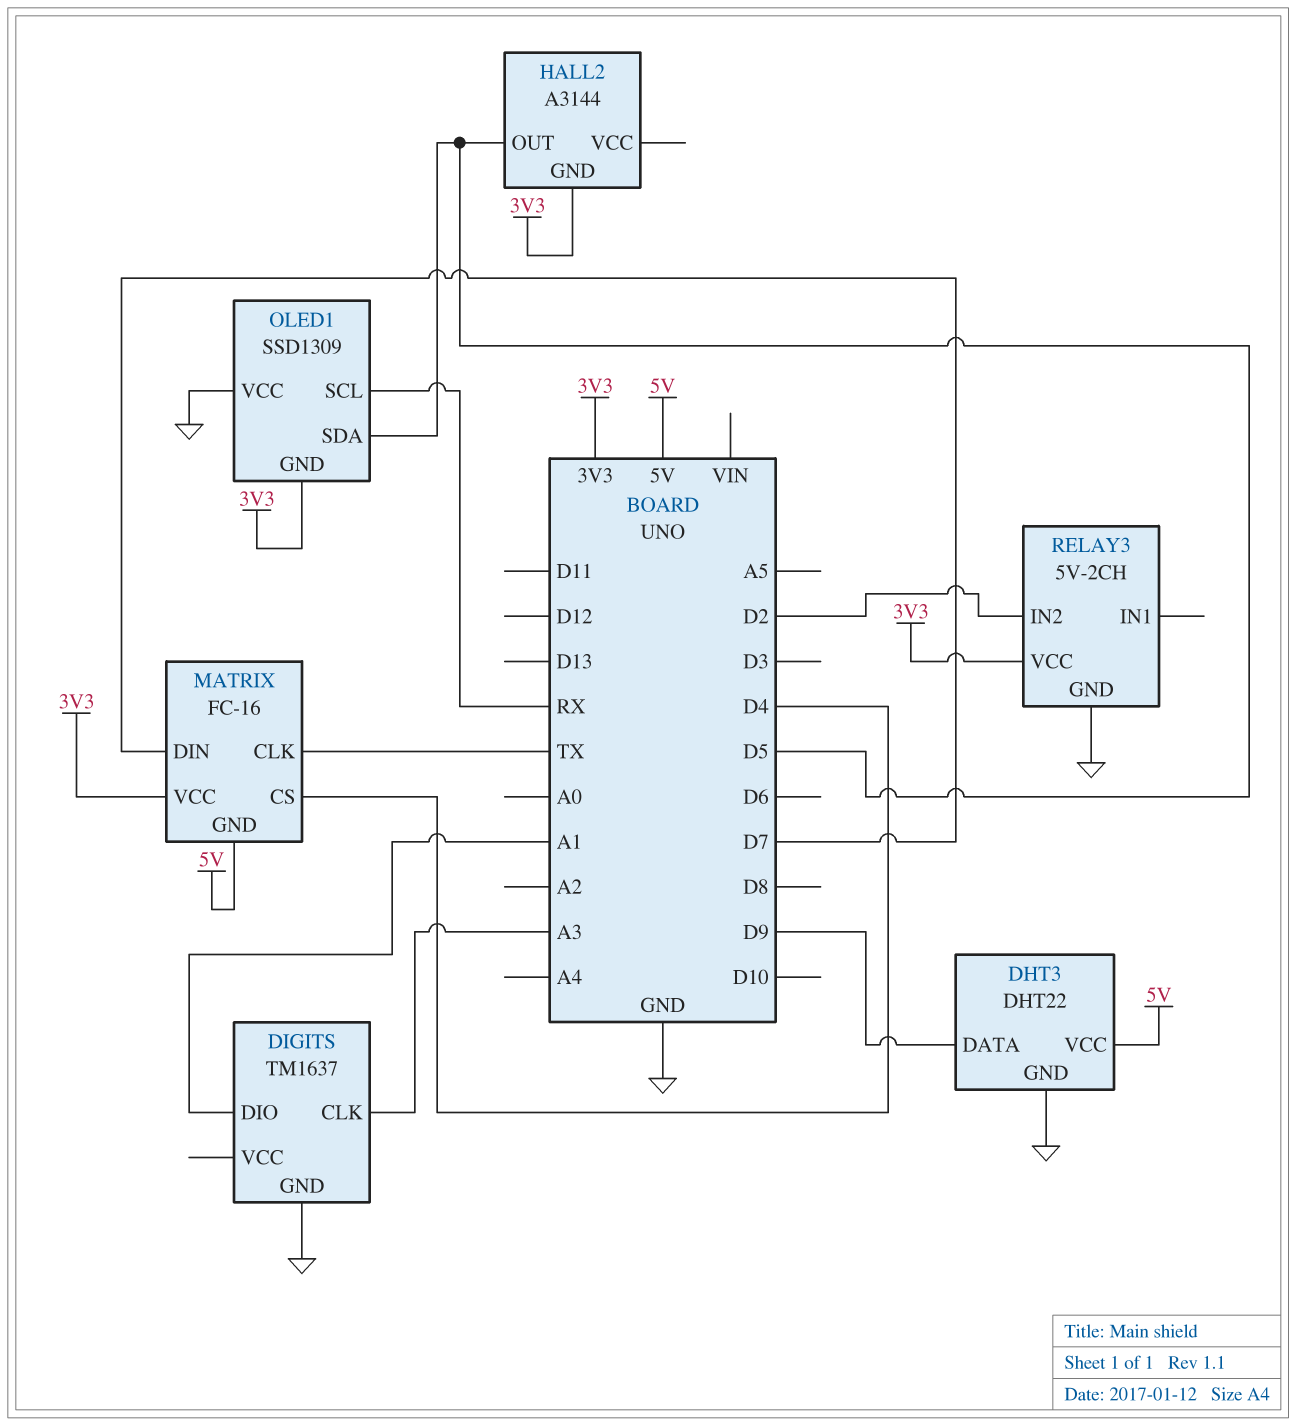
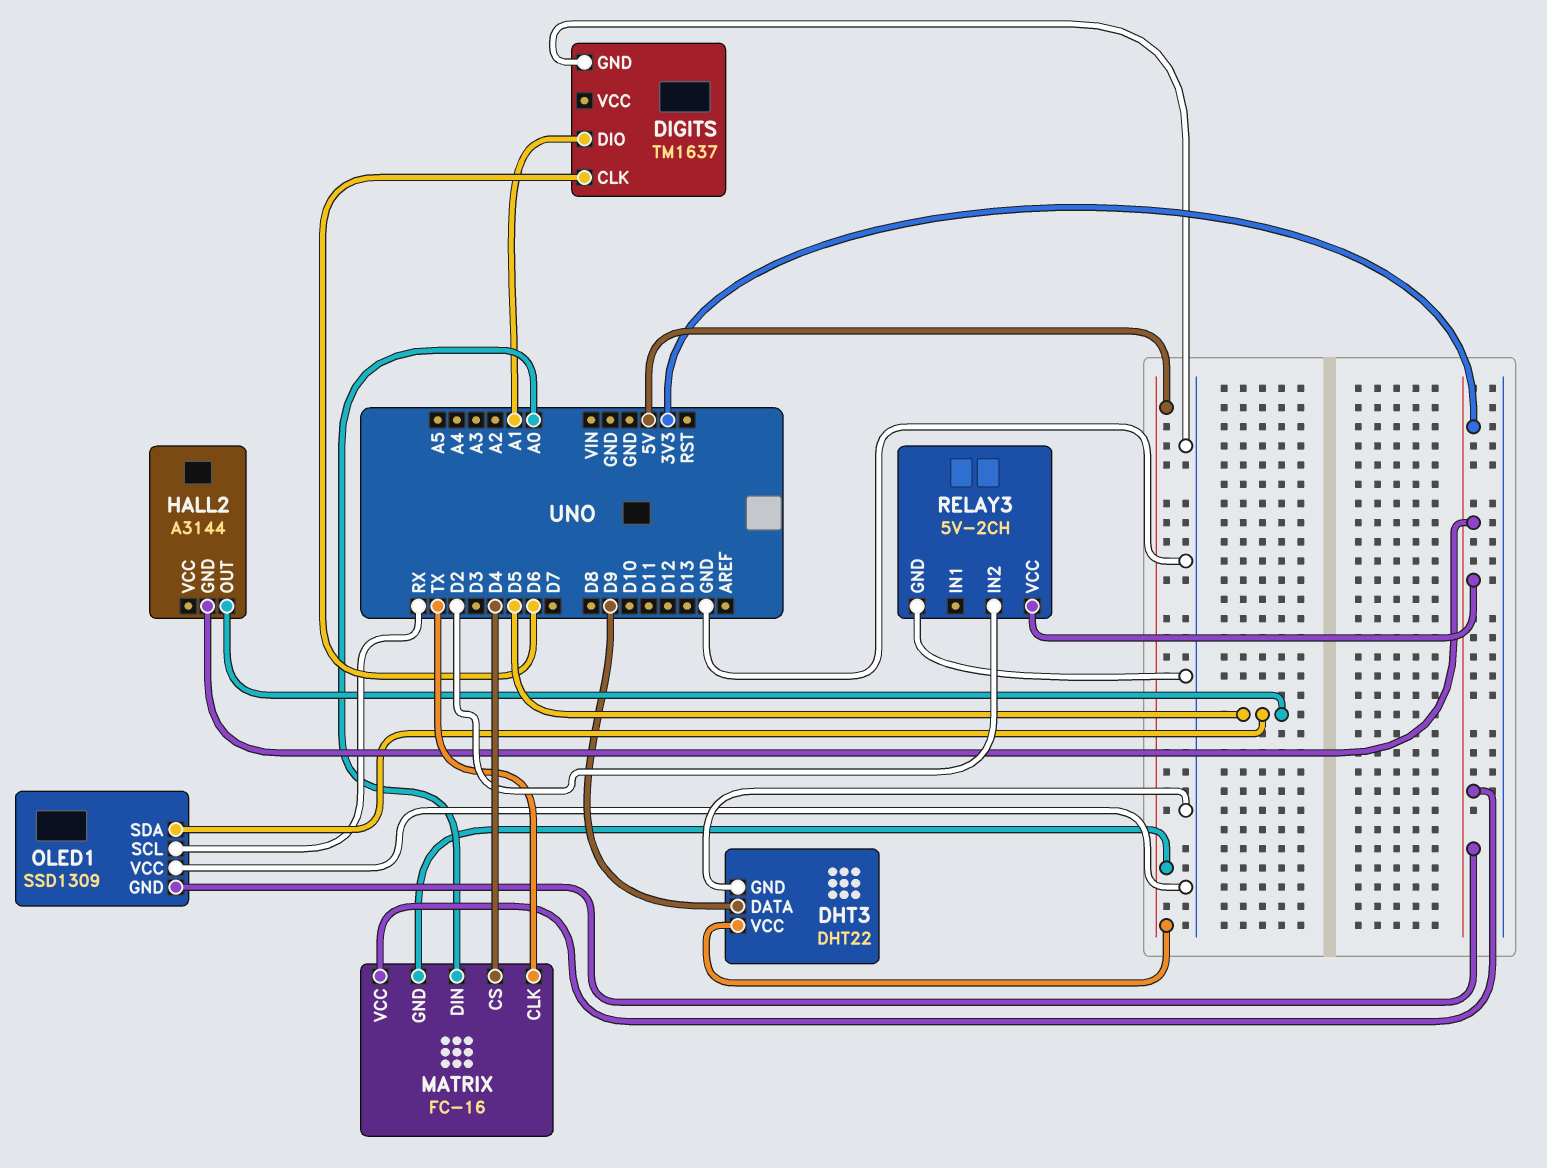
DIGITS pin CLK: A3 -> D6
MATRIX pin DIN: D7 -> A0

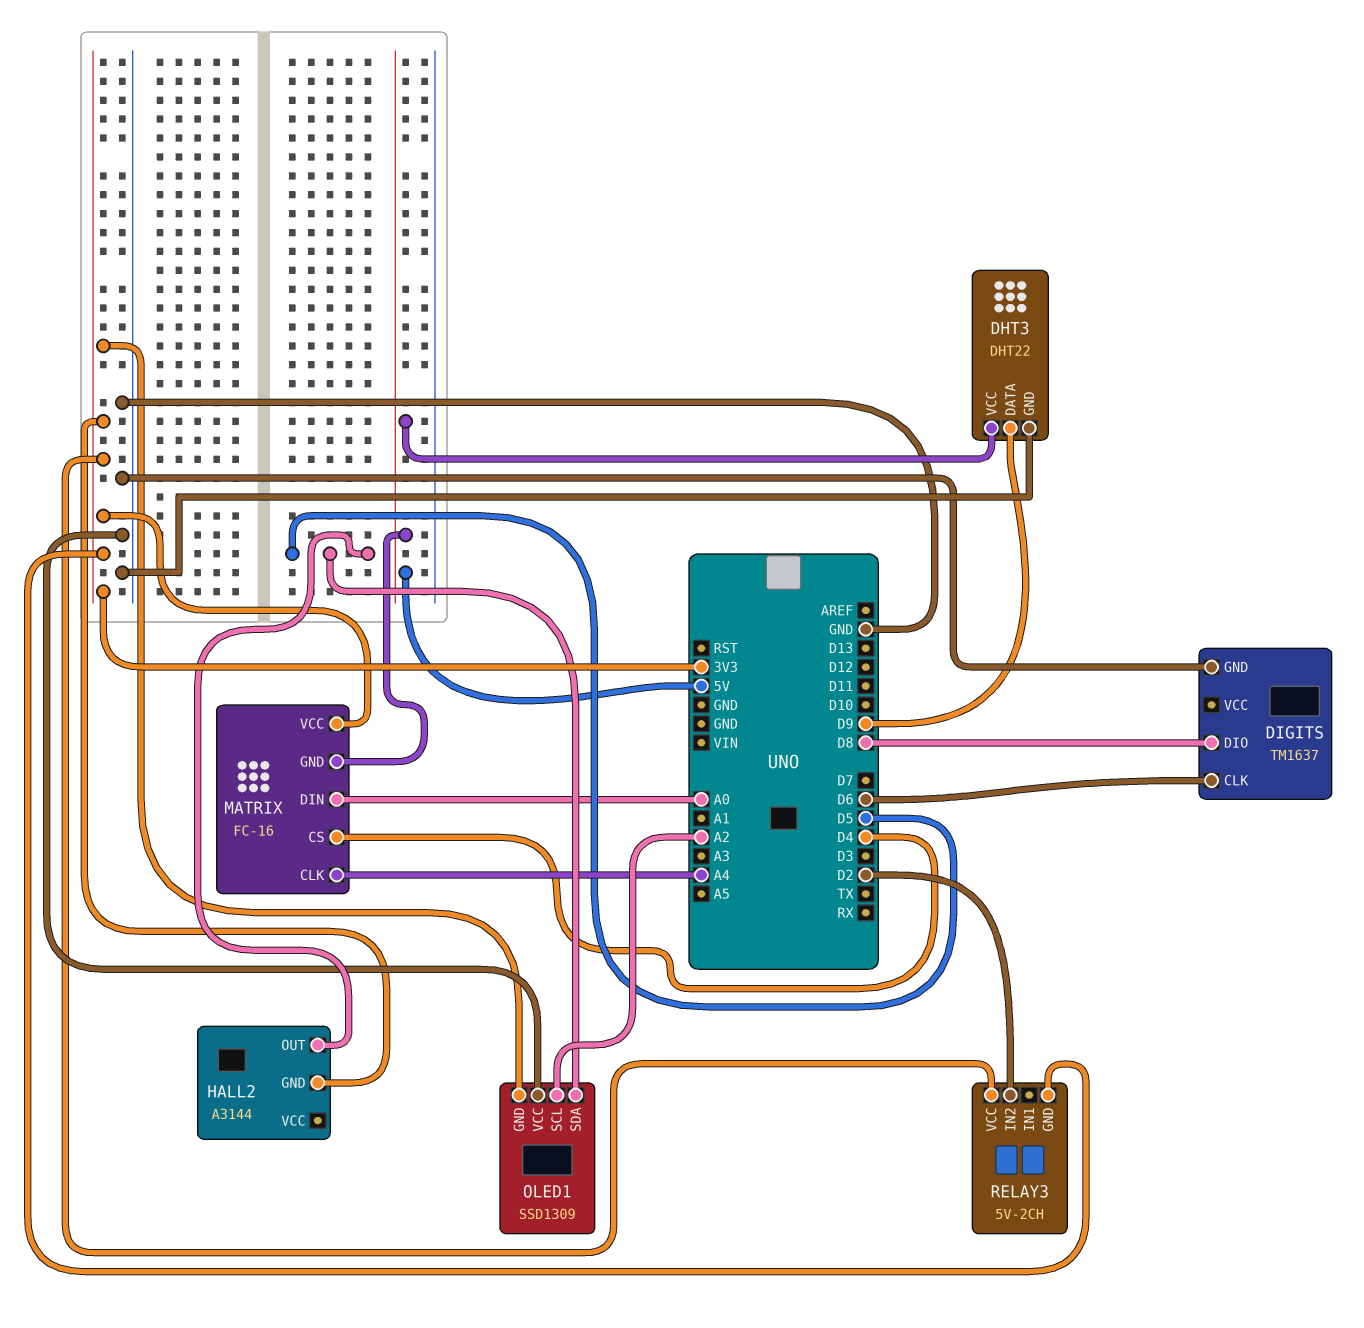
DIGITS pin DIO: A1 -> D8
MATRIX pin CLK: TX -> A4
OLED1 pin SCL: RX -> A2
RELAY3 pin GND: GND -> 3V3

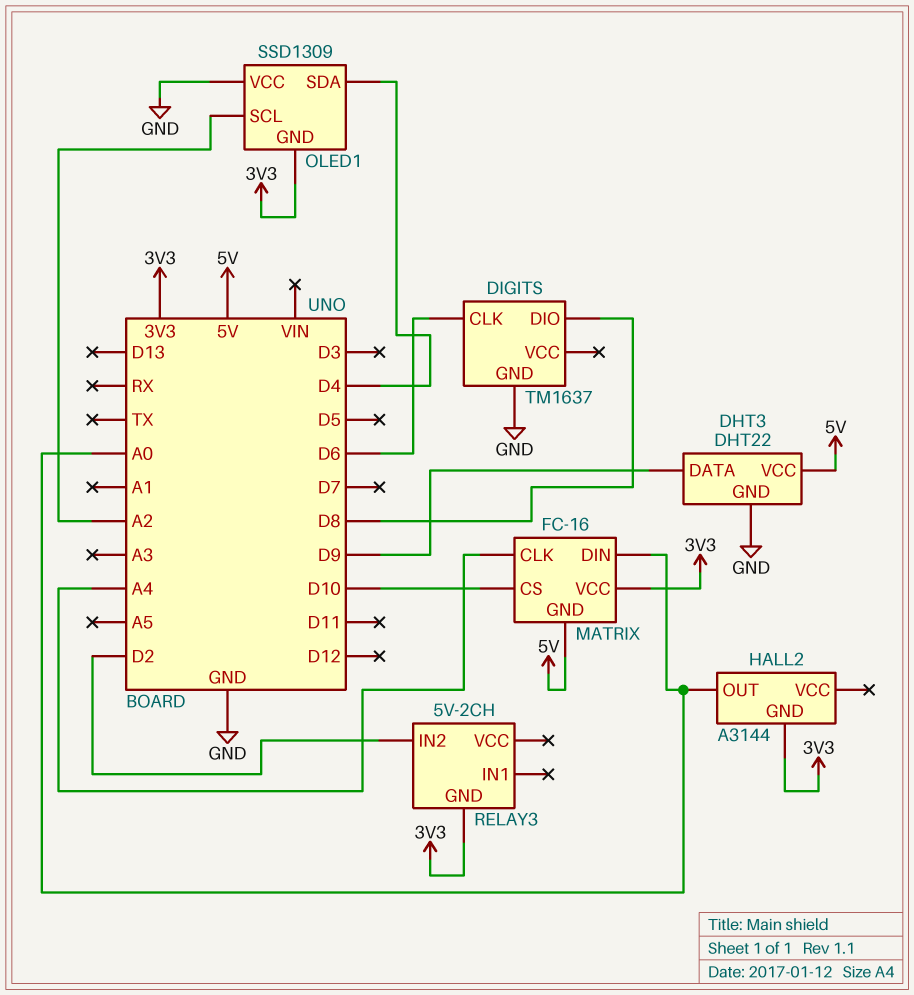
HALL2 pin OUT: D5 -> A0
MATRIX pin CS: D4 -> D10
OLED1 pin SDA: D5 -> D4
RELAY3 pin VCC: 3V3 -> none

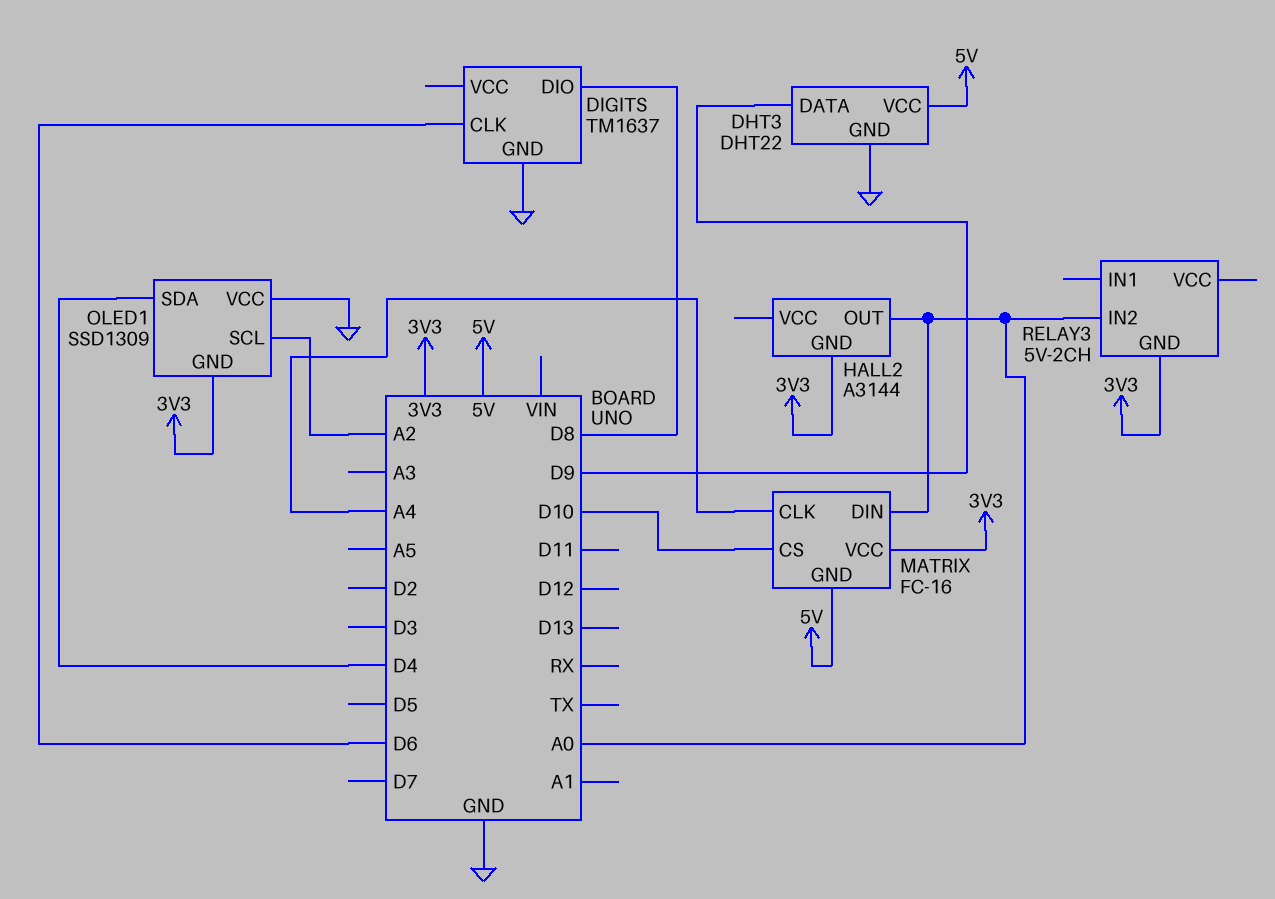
RELAY3 pin IN2: D2 -> A0

